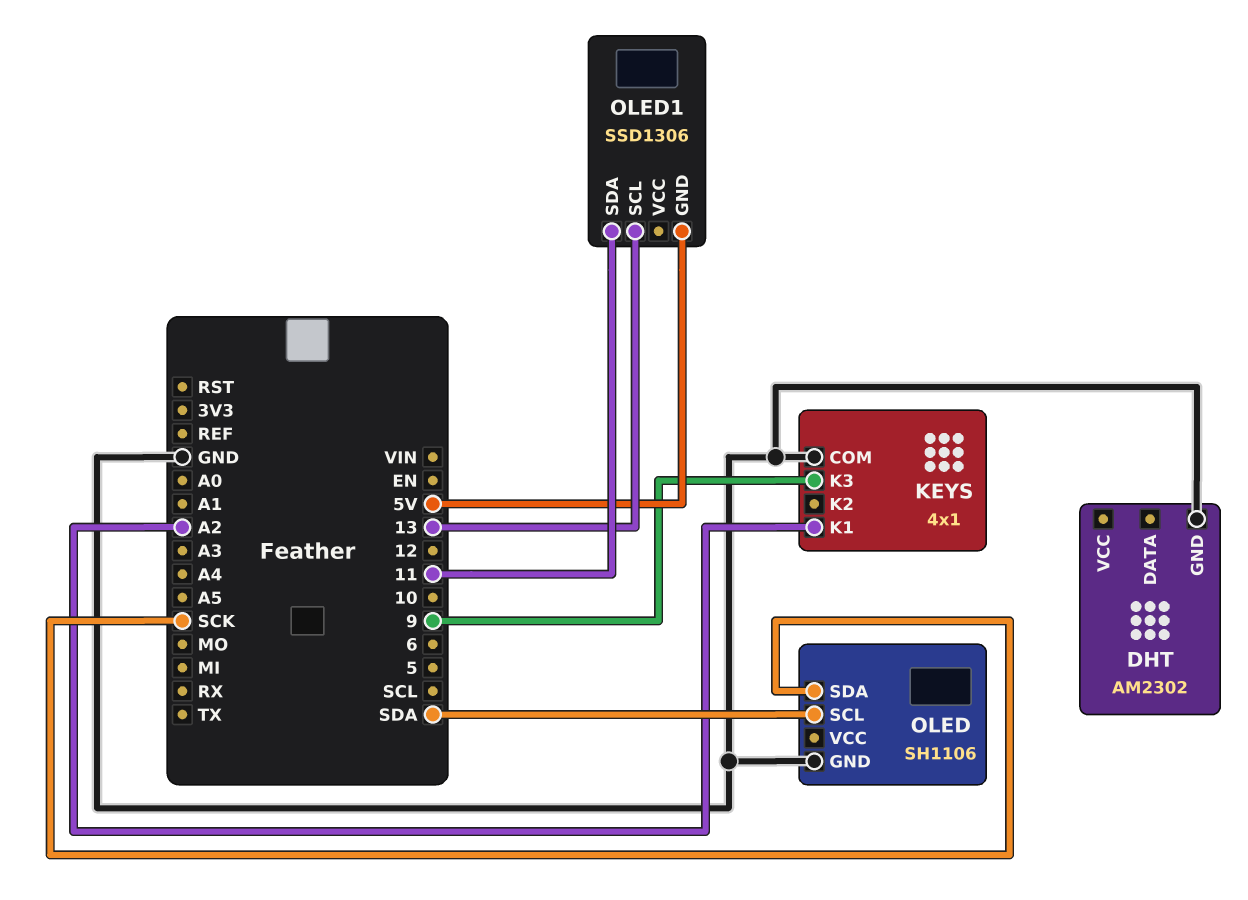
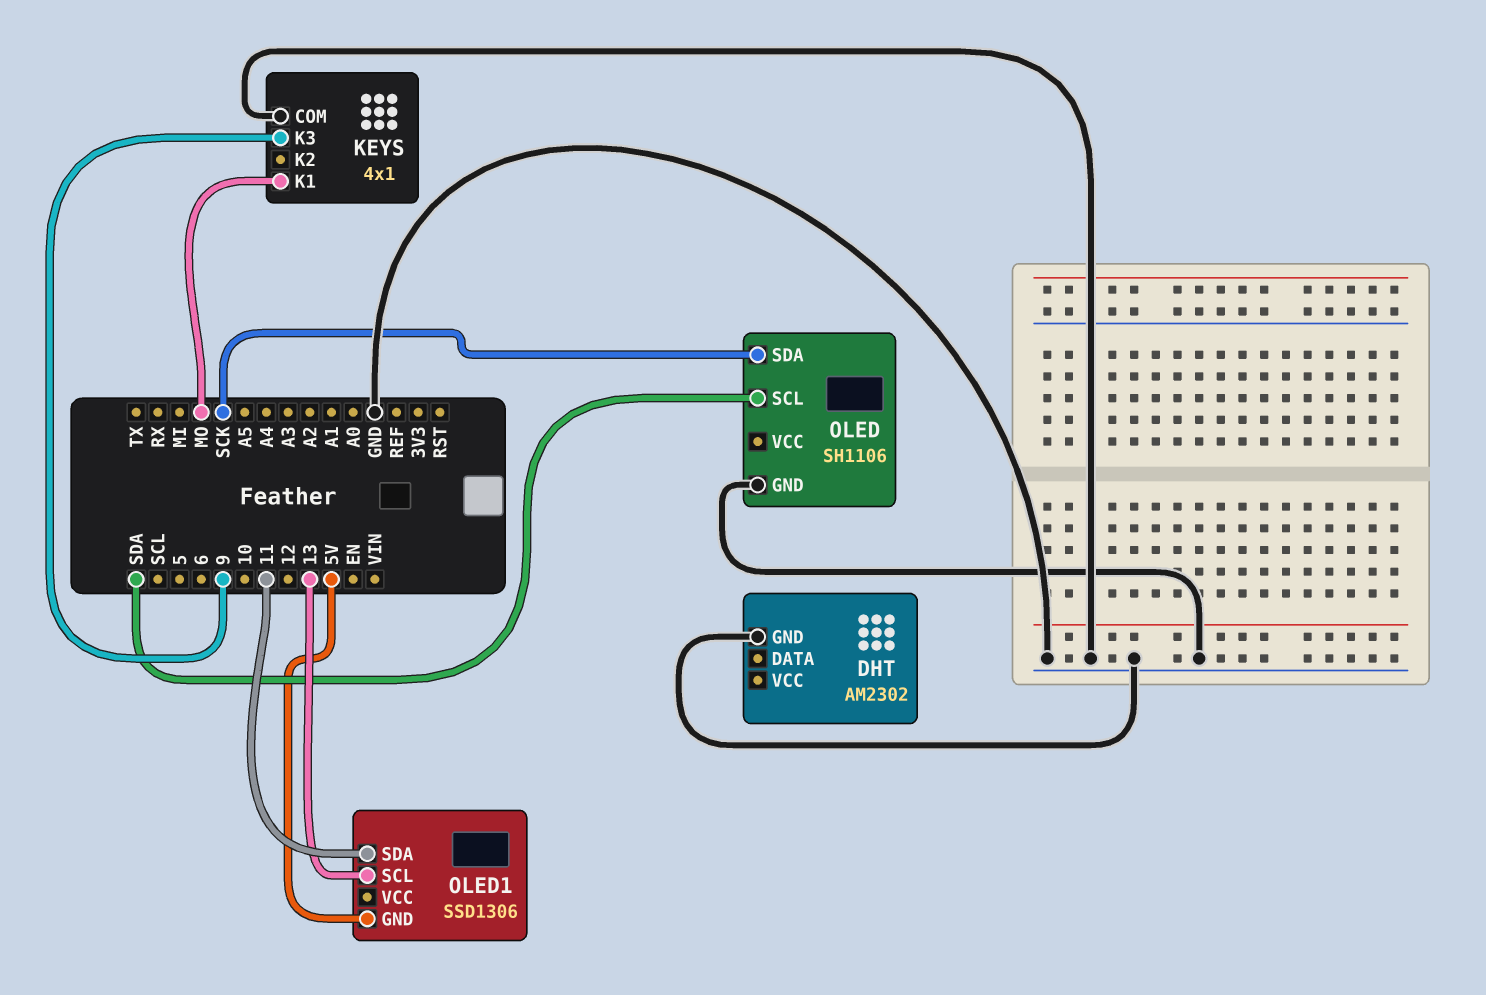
KEYS pin K1: A2 -> MO

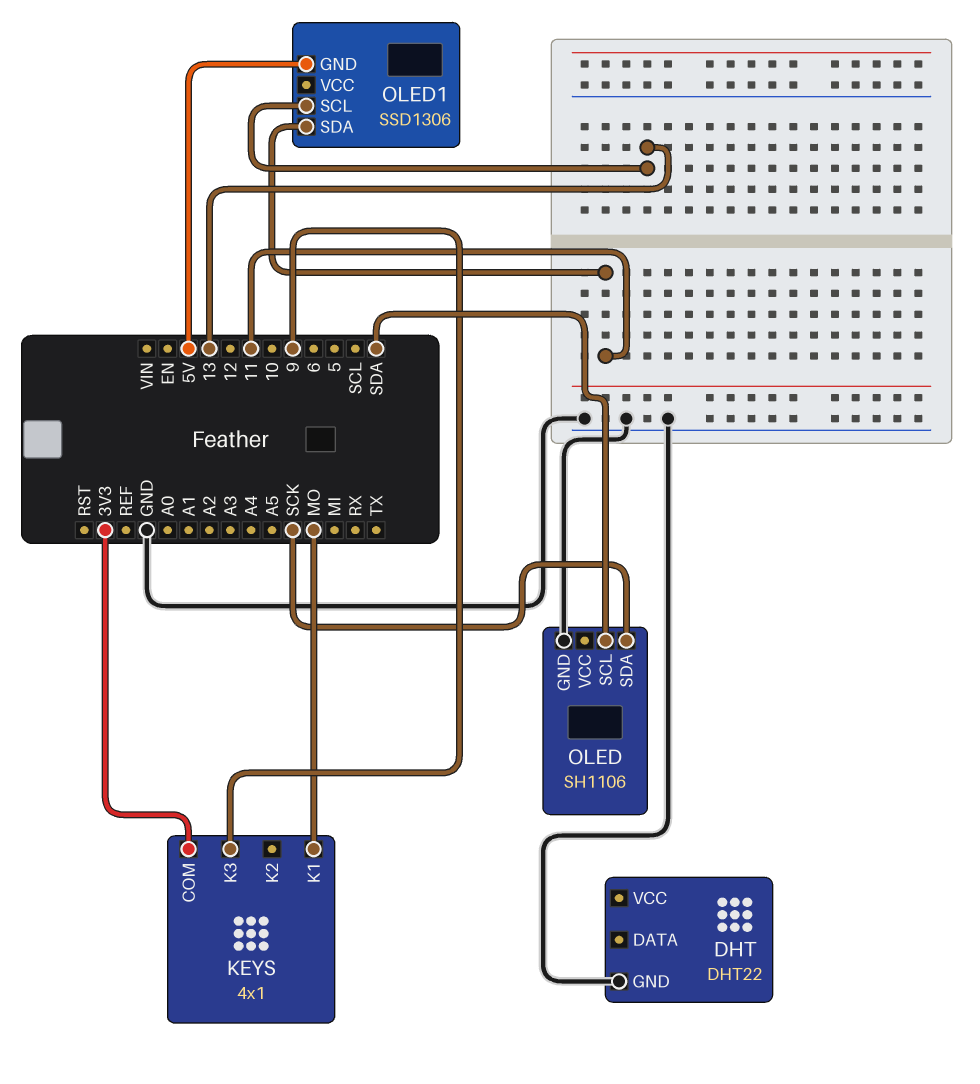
DHT: AM2302 -> DHT22
KEYS pin COM: GND -> 3V3

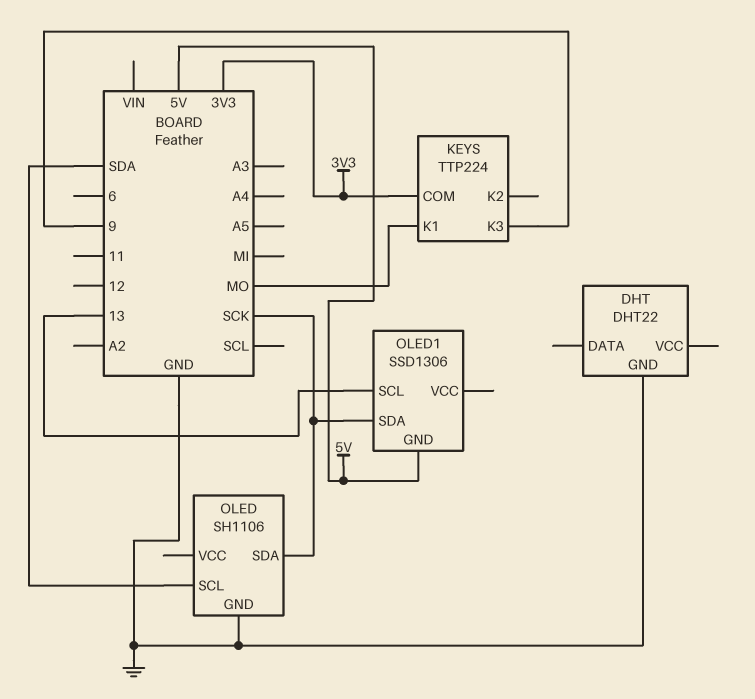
KEYS: 4x1 -> TTP224
OLED1 pin SDA: 11 -> SCK

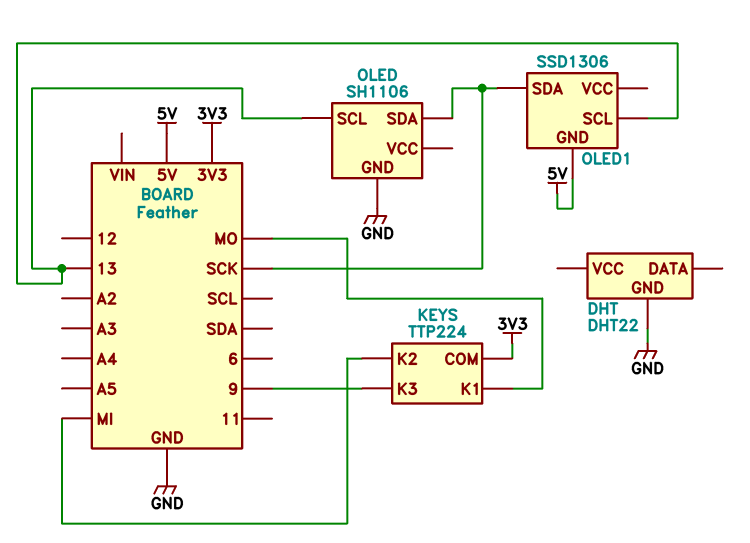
KEYS pin K2: none -> MI
OLED pin SCL: SDA -> 13

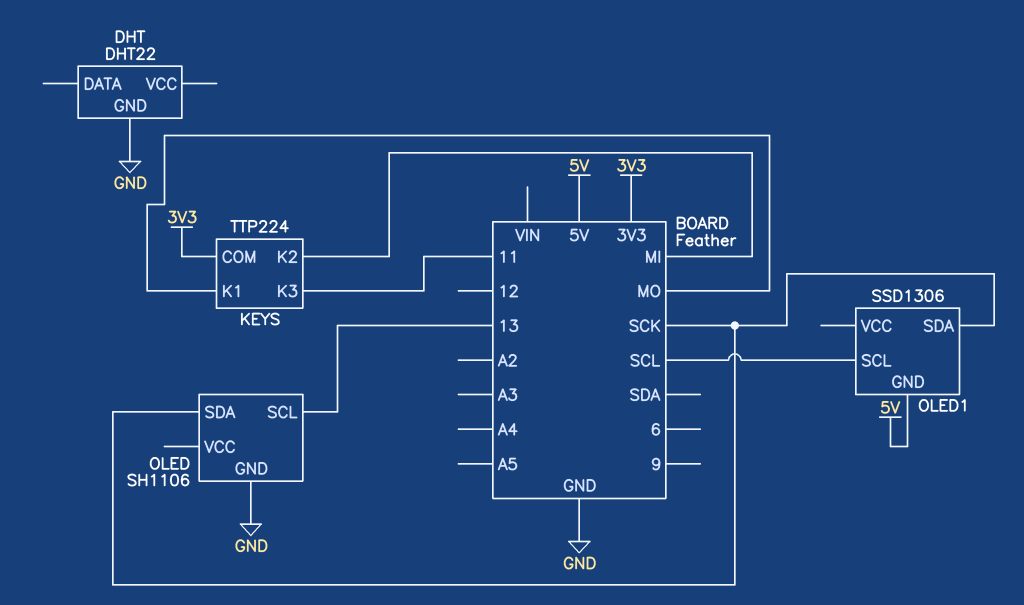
KEYS pin K3: 9 -> 11
OLED1 pin SCL: 13 -> SCL

